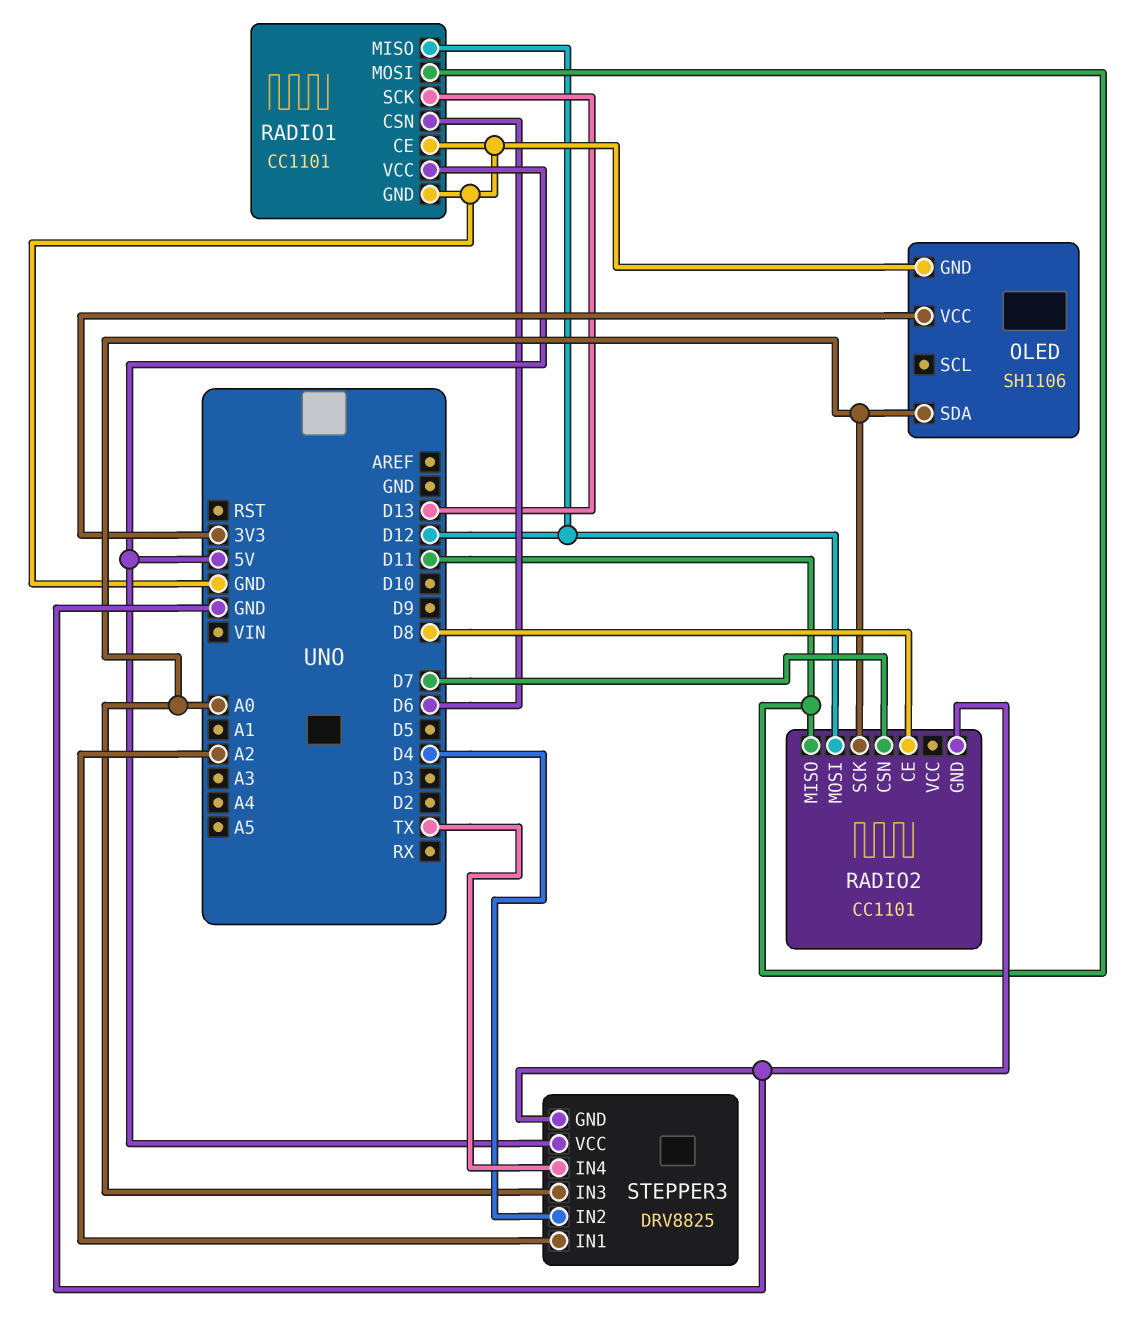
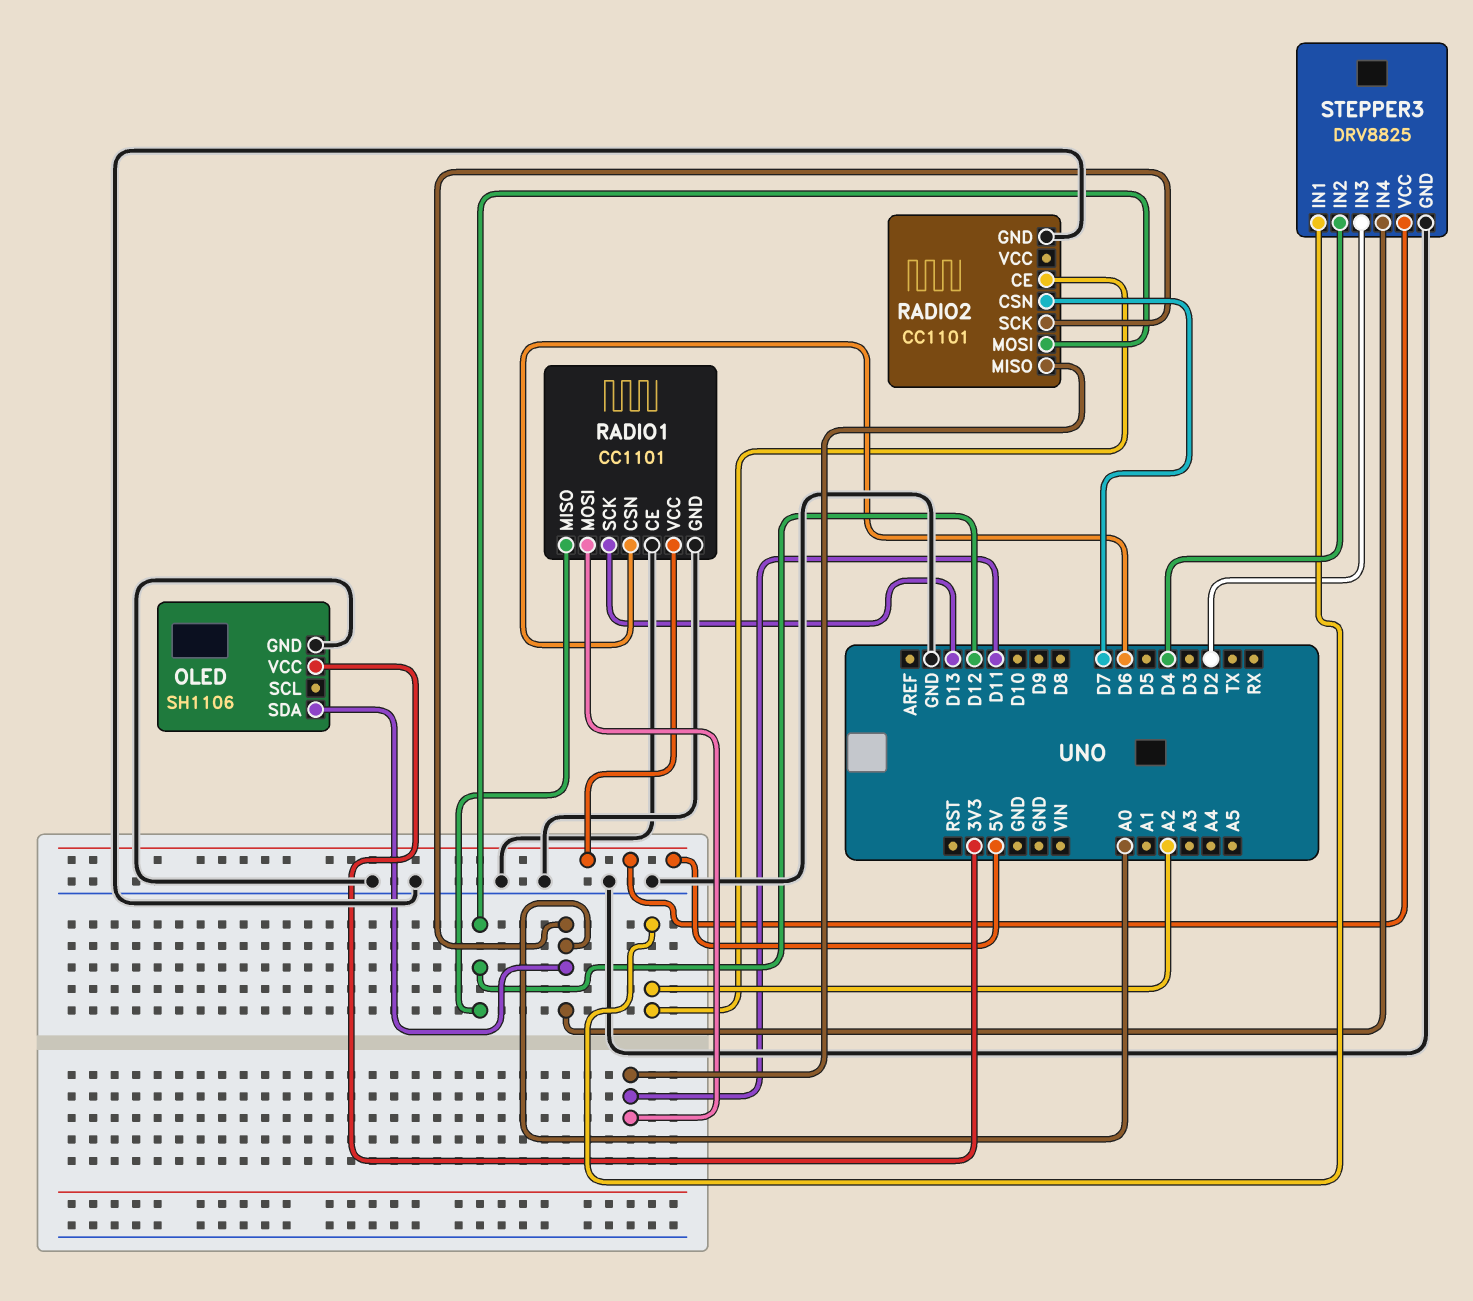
RADIO2 pin CE: D8 -> A2
STEPPER3 pin IN3: A0 -> D2
STEPPER3 pin IN4: TX -> A0

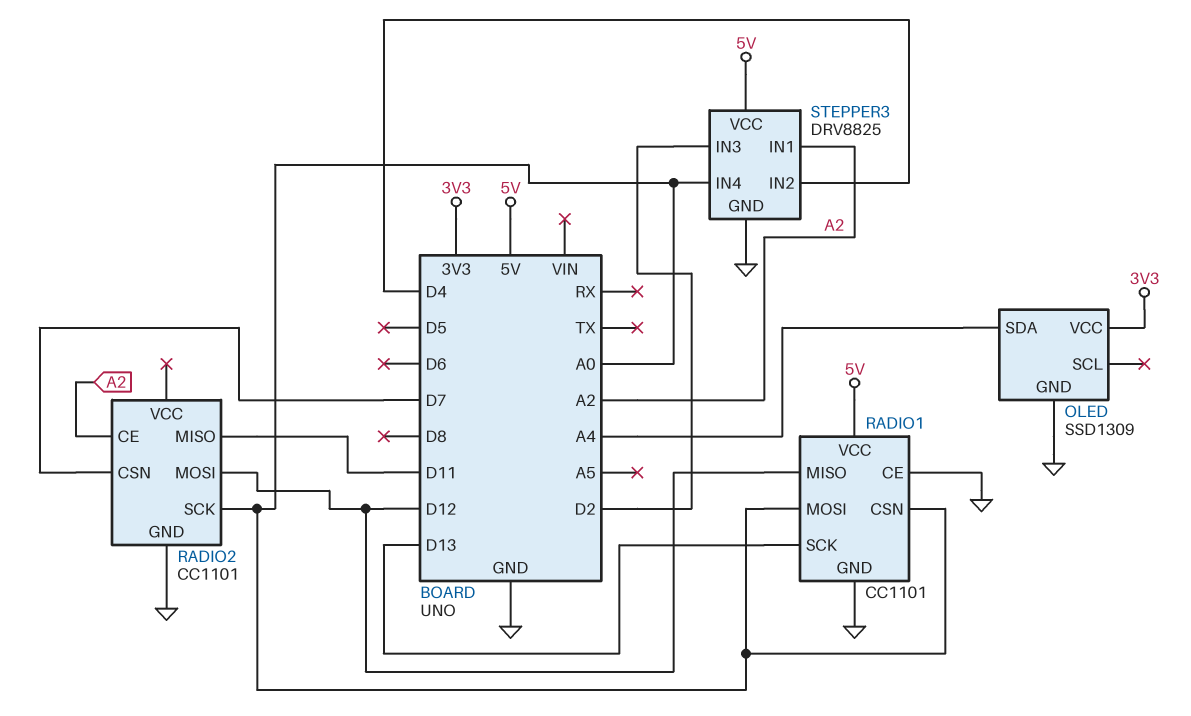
OLED: SH1106 -> SSD1309
OLED pin SDA: A0 -> A4
RADIO1 pin CSN: D6 -> A0
RADIO1 pin MOSI: D11 -> A0

